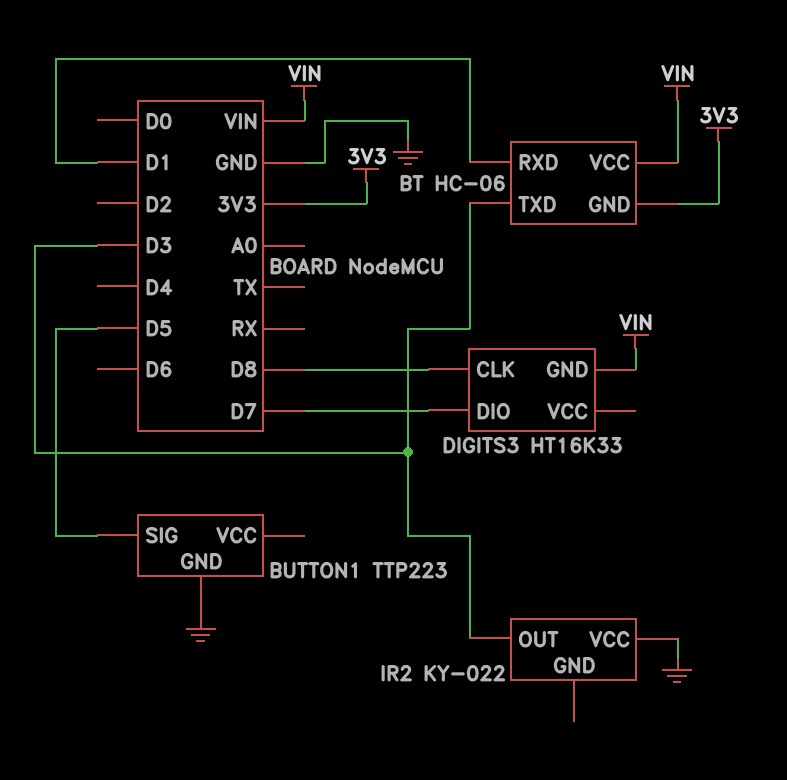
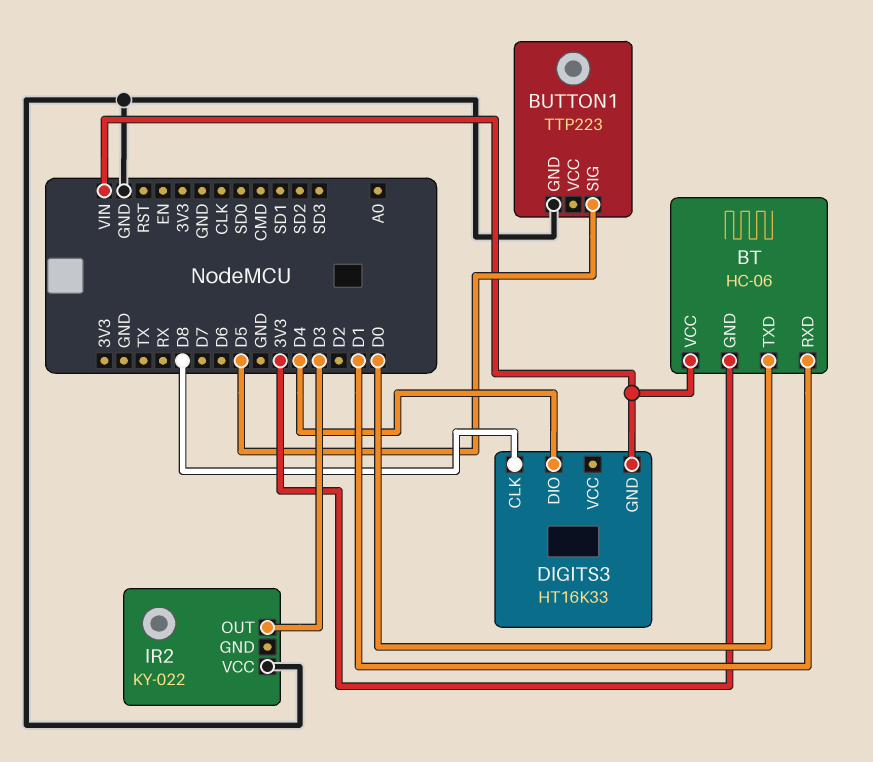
BT pin TXD: D3 -> D0
DIGITS3 pin DIO: D7 -> D4

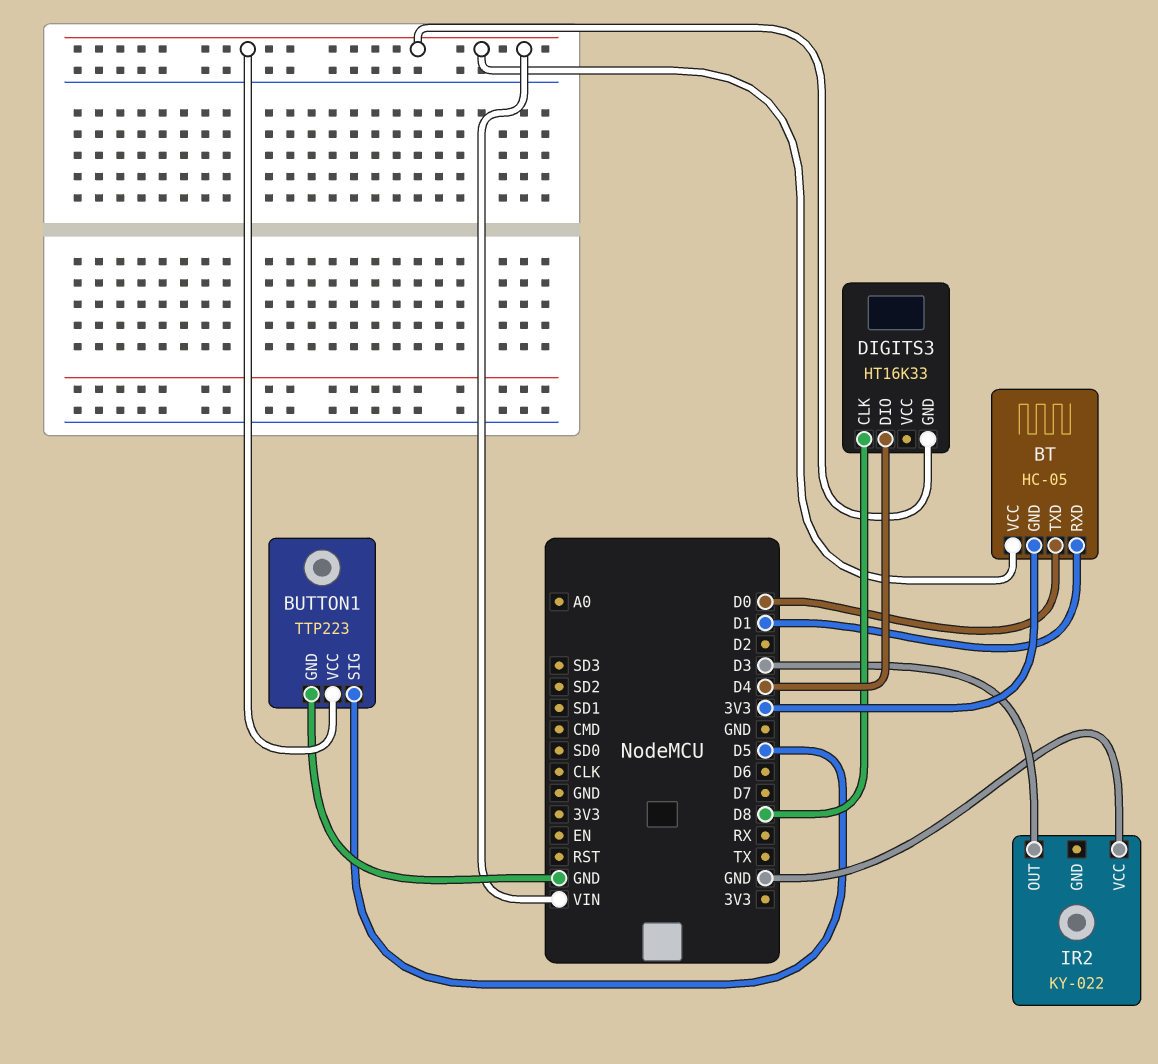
BT: HC-06 -> HC-05
BUTTON1 pin VCC: none -> VIN

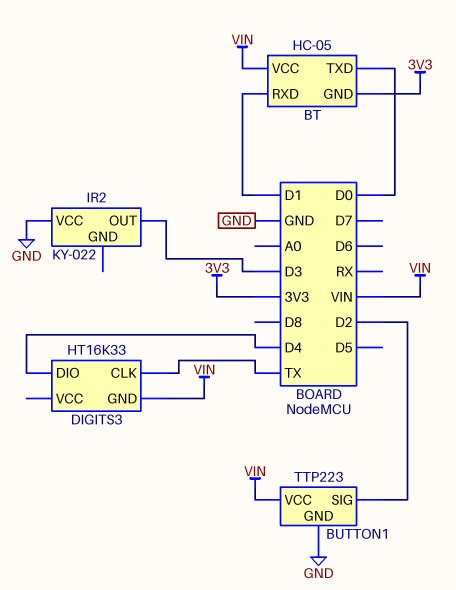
BUTTON1 pin SIG: D5 -> D2
DIGITS3 pin CLK: D8 -> TX

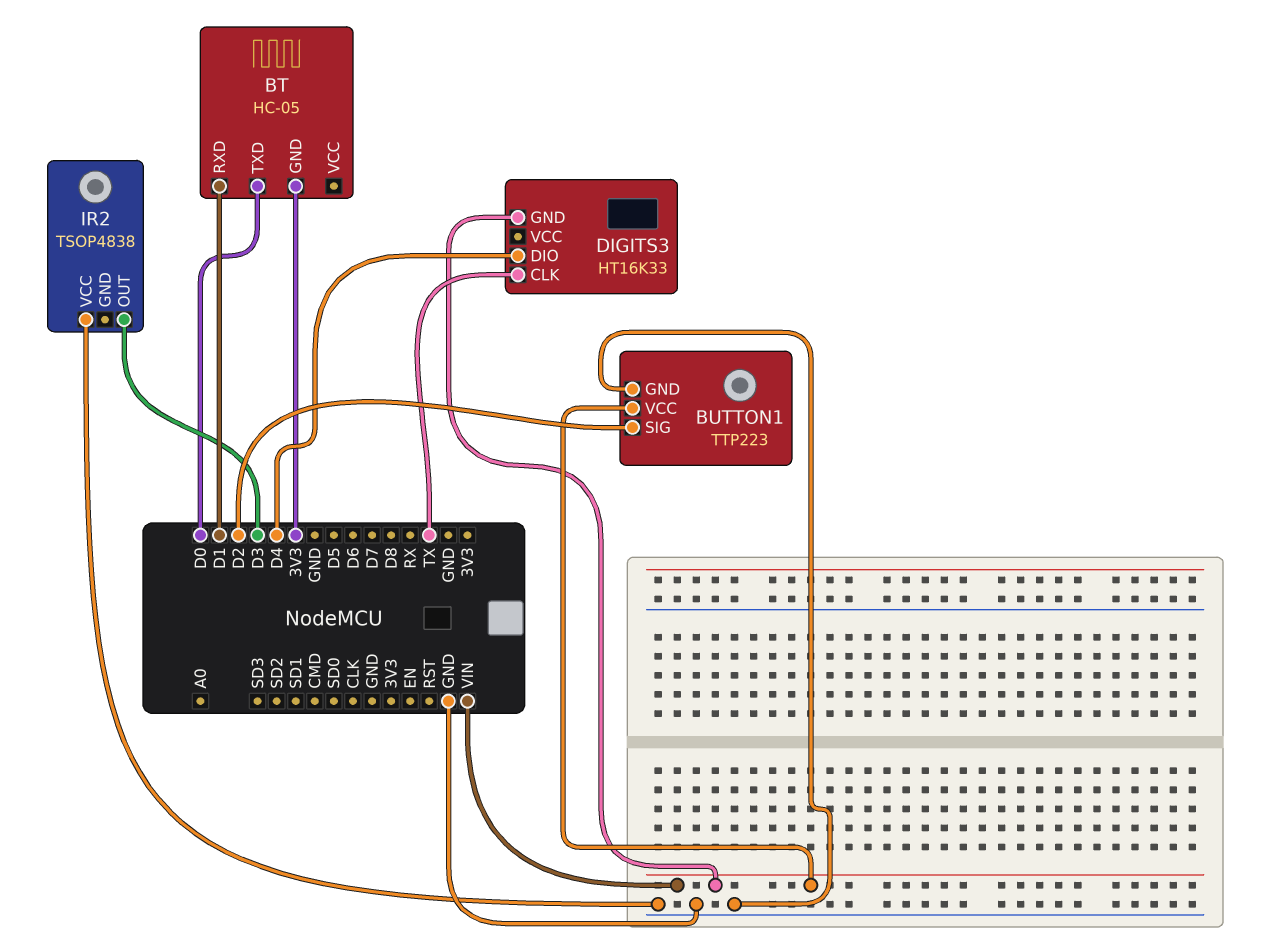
BT pin VCC: VIN -> none
IR2: KY-022 -> TSOP4838

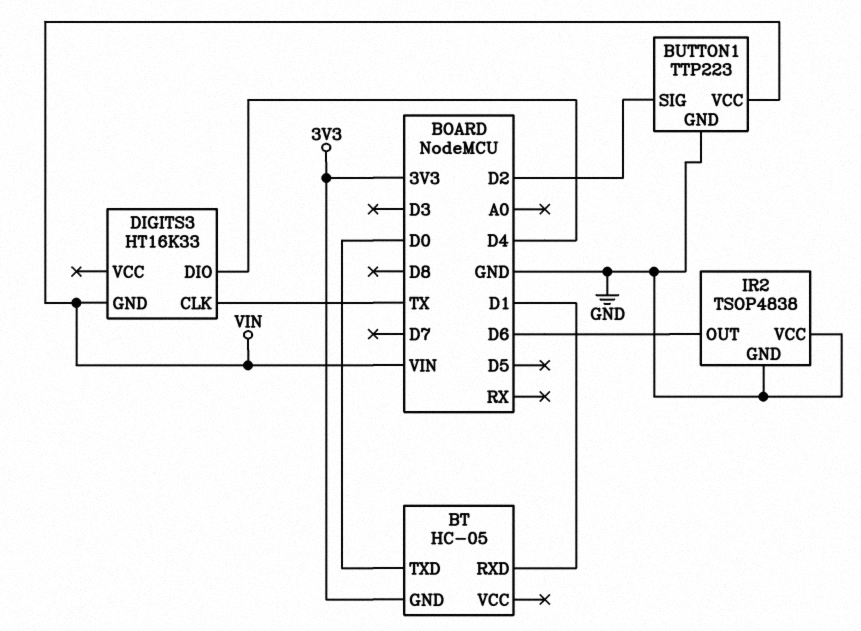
IR2 pin GND: none -> GND
IR2 pin OUT: D3 -> D6

